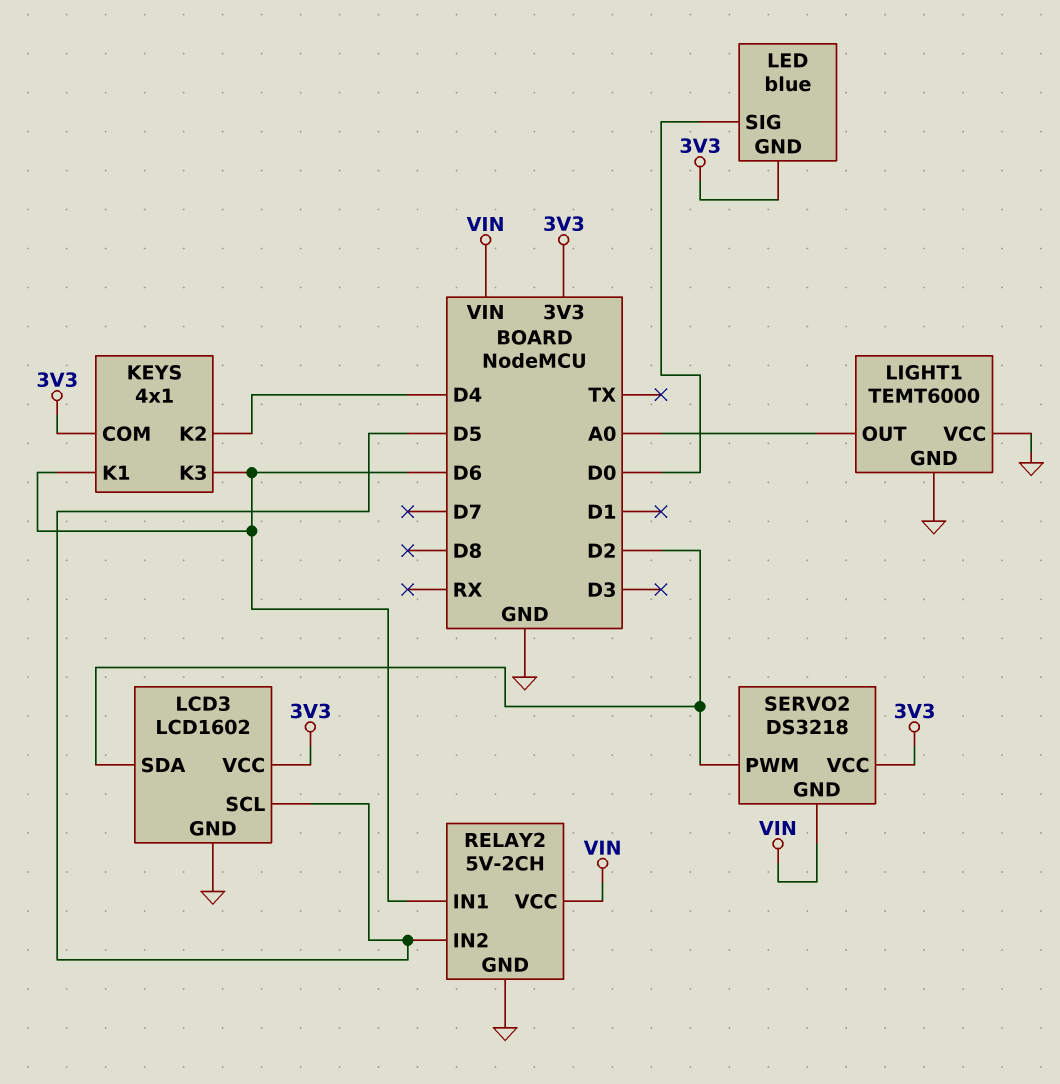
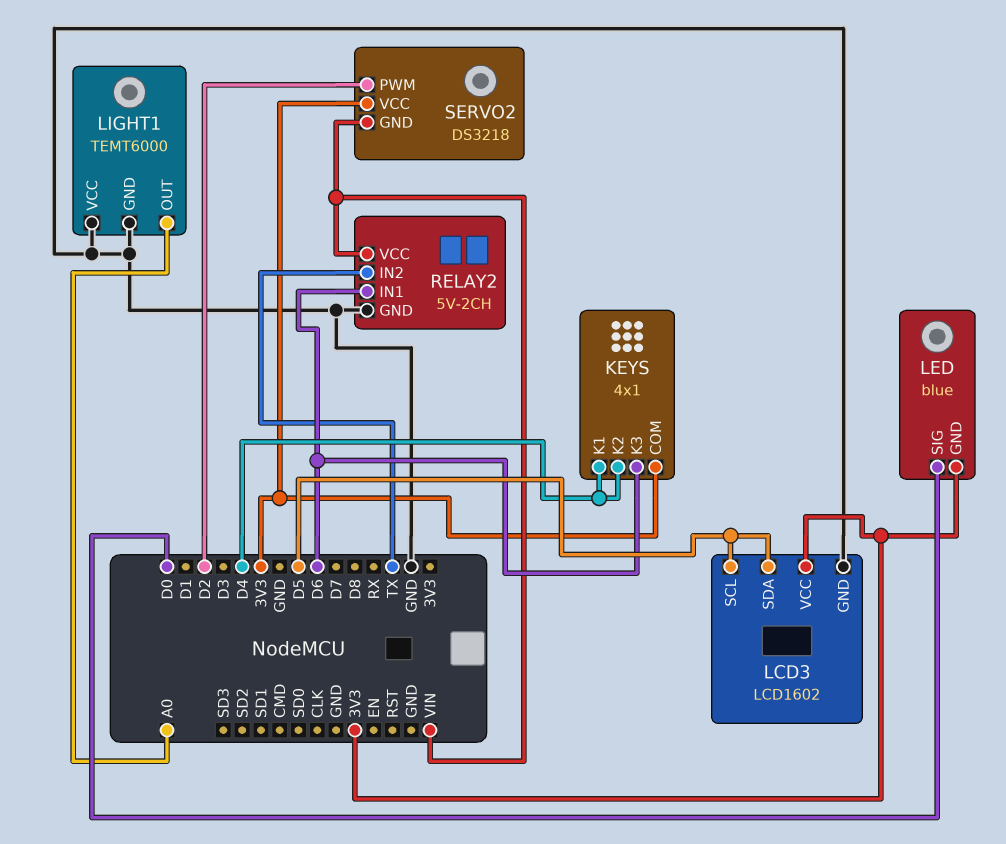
KEYS pin K1: D6 -> D4
LCD3 pin SDA: D2 -> D5
RELAY2 pin IN2: D5 -> TX

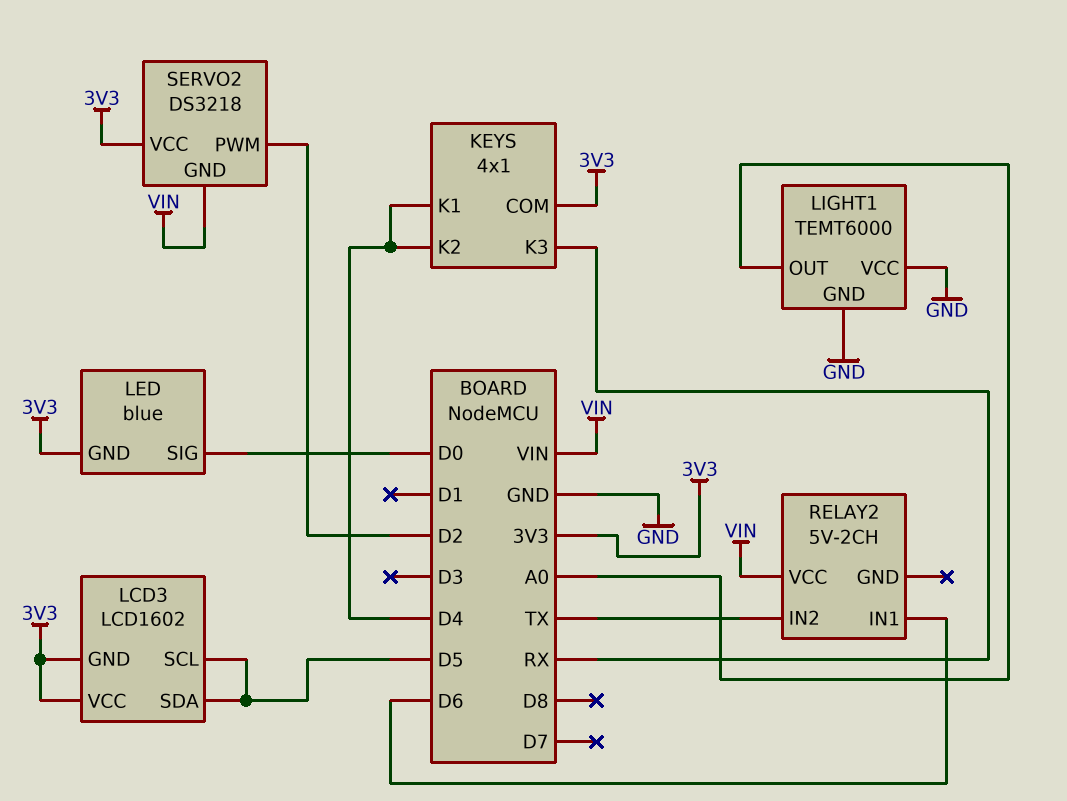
KEYS pin K3: D6 -> RX
LCD3 pin GND: GND -> 3V3
RELAY2 pin GND: GND -> none

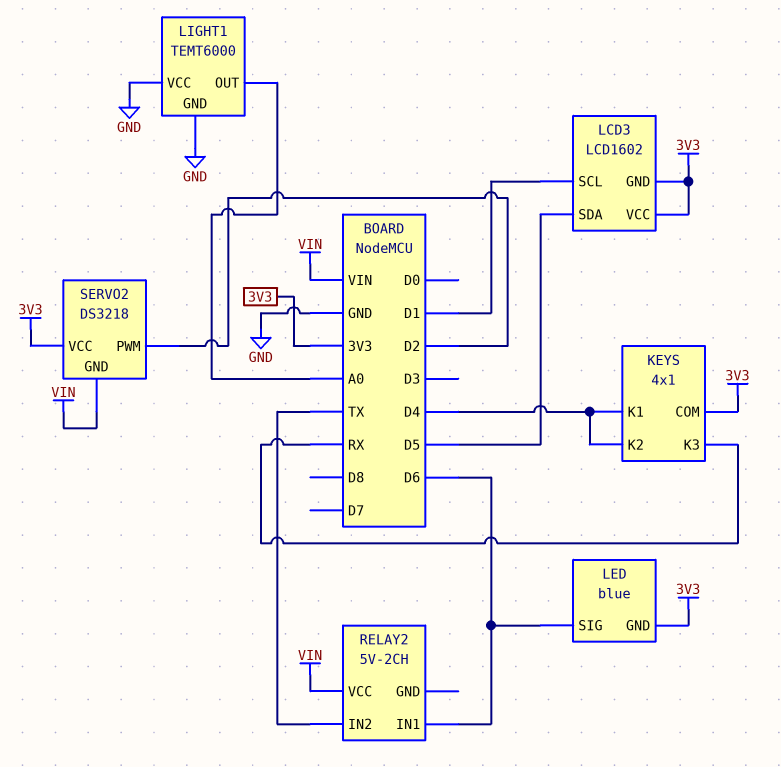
LCD3 pin SCL: D5 -> D1
LED pin SIG: D0 -> D6

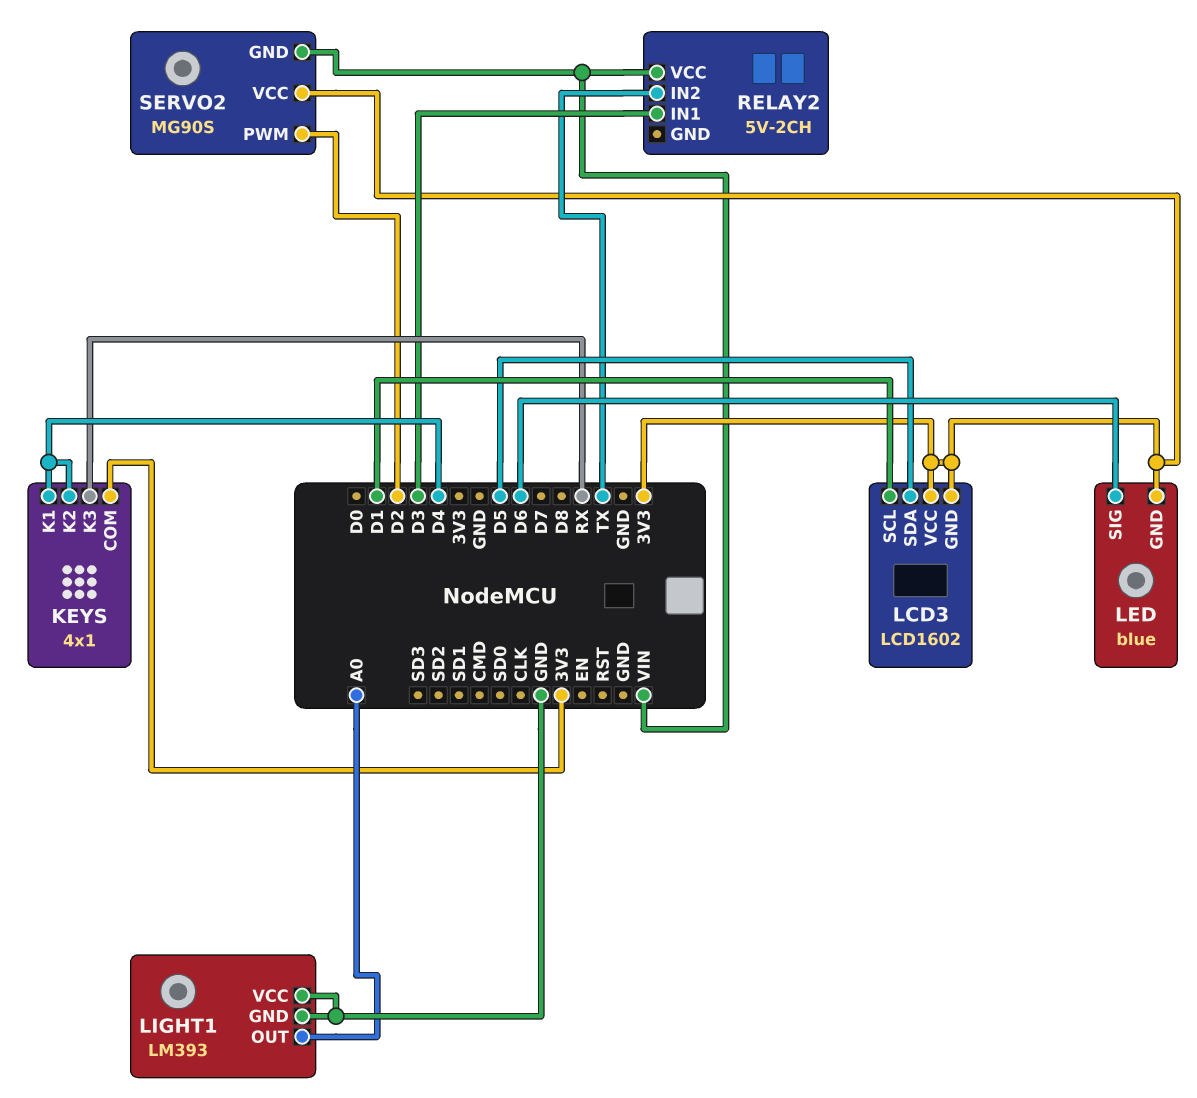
LIGHT1: TEMT6000 -> LM393
RELAY2 pin IN1: D6 -> D3
SERVO2: DS3218 -> MG90S

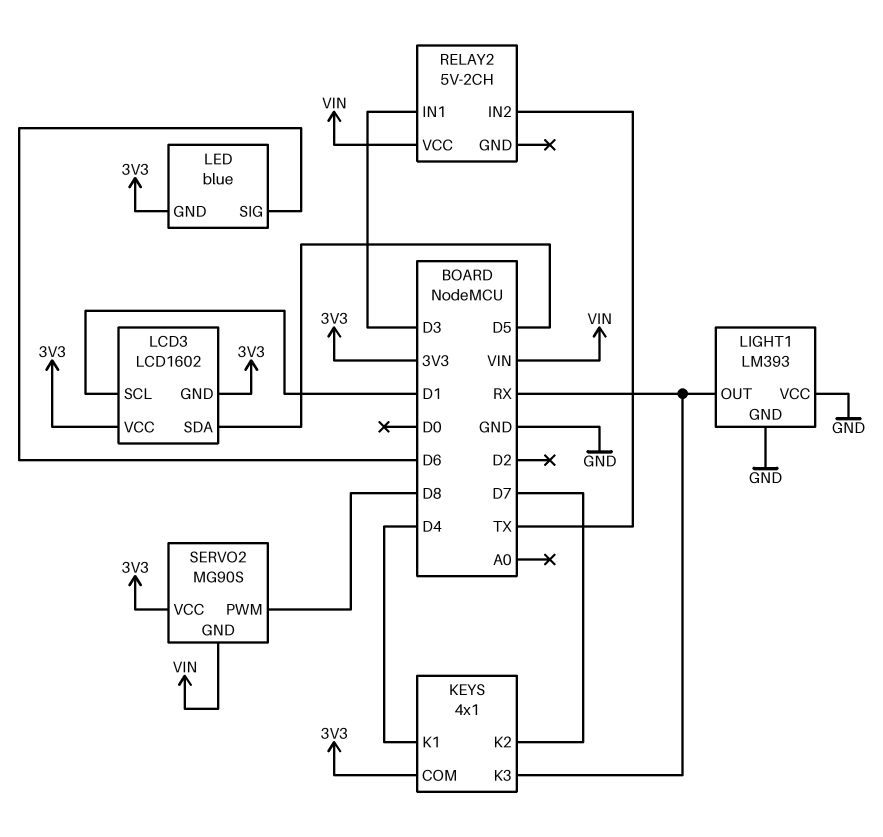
KEYS pin K2: D4 -> D7
LIGHT1 pin OUT: A0 -> RX
SERVO2 pin PWM: D2 -> D8

